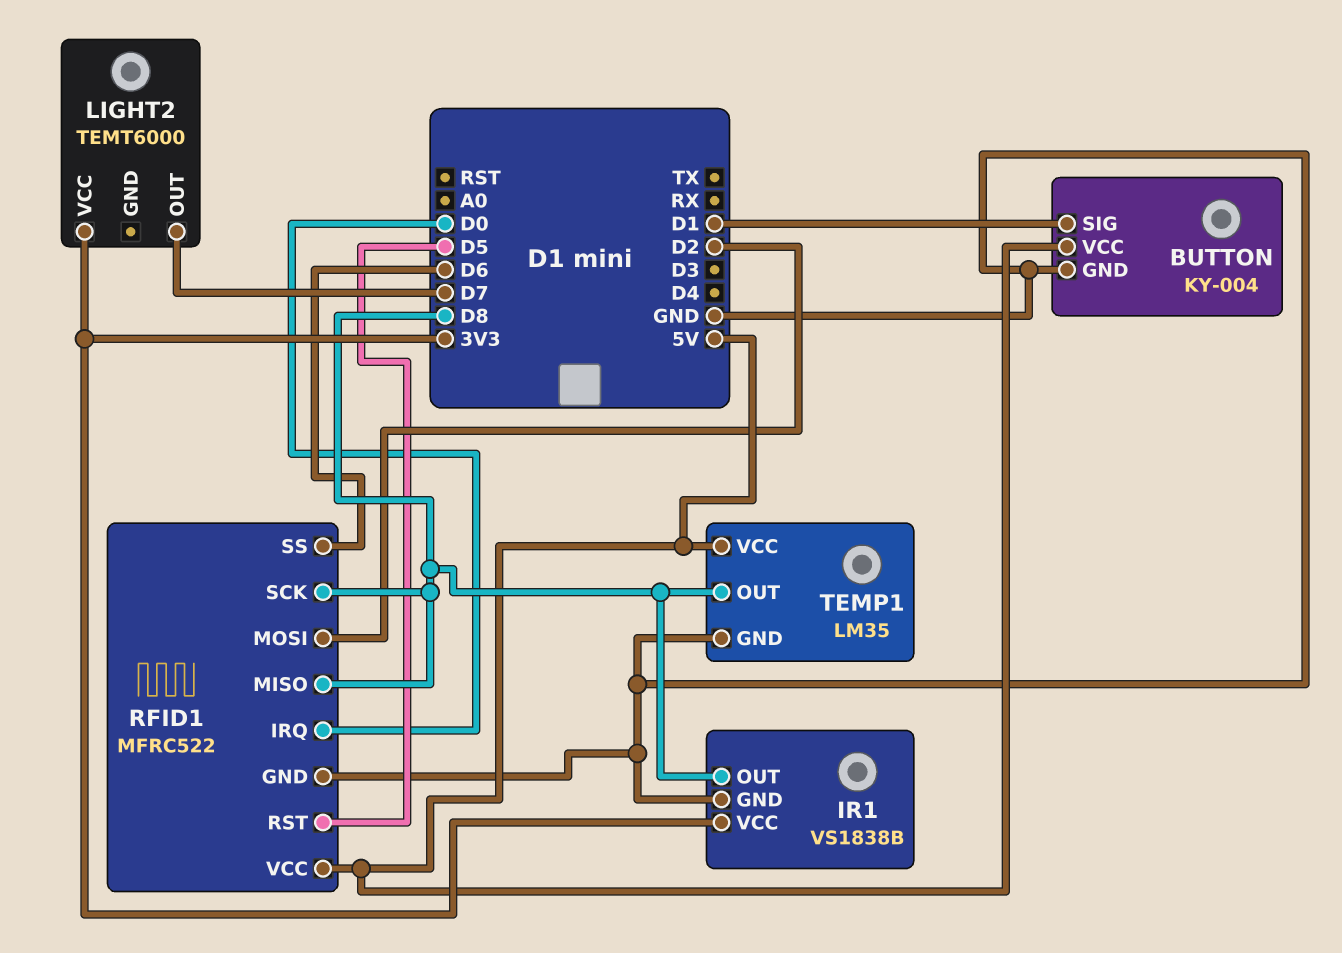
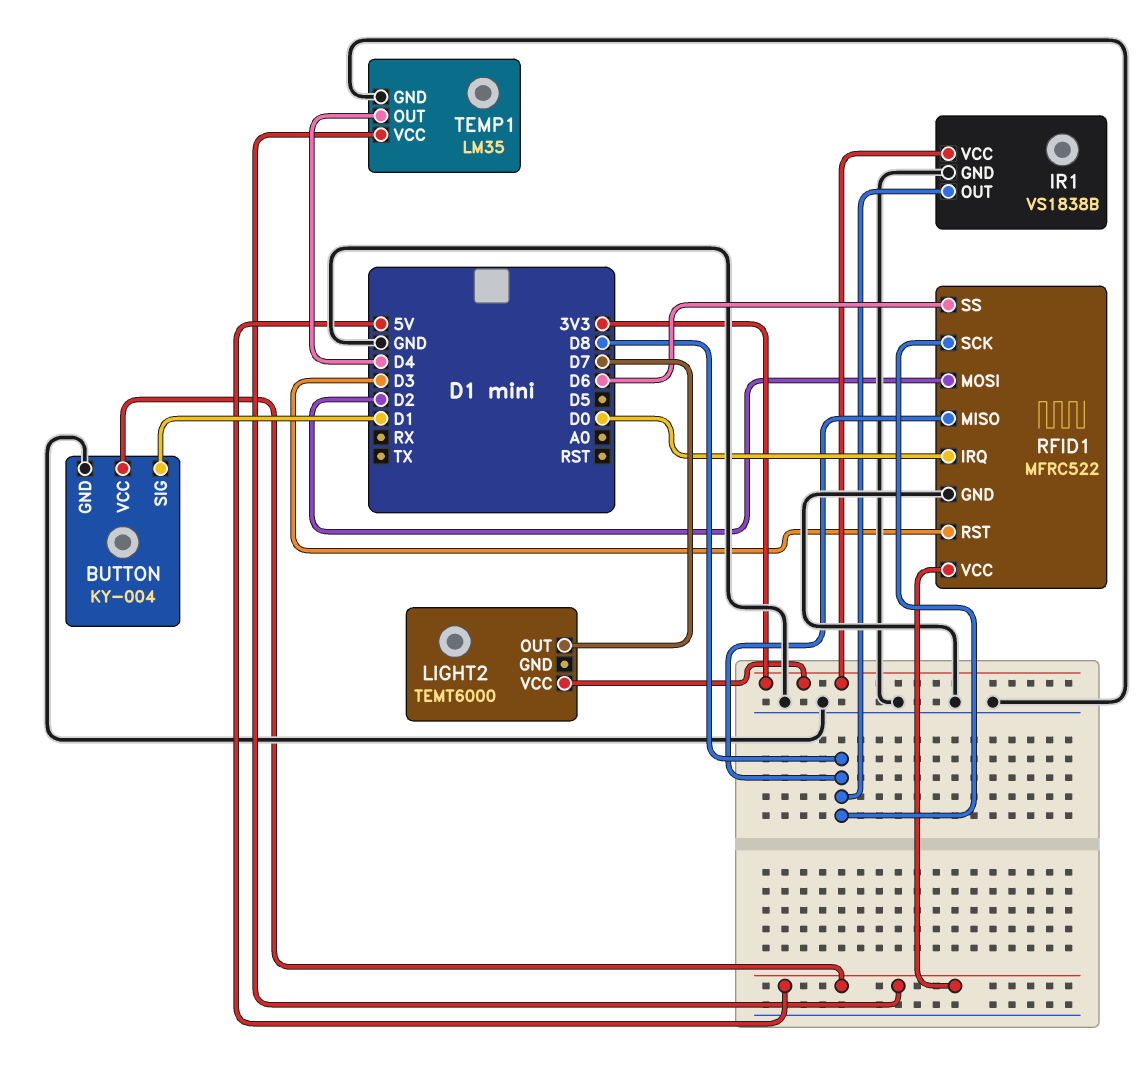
RFID1 pin RST: D5 -> D3
TEMP1 pin OUT: D8 -> D4

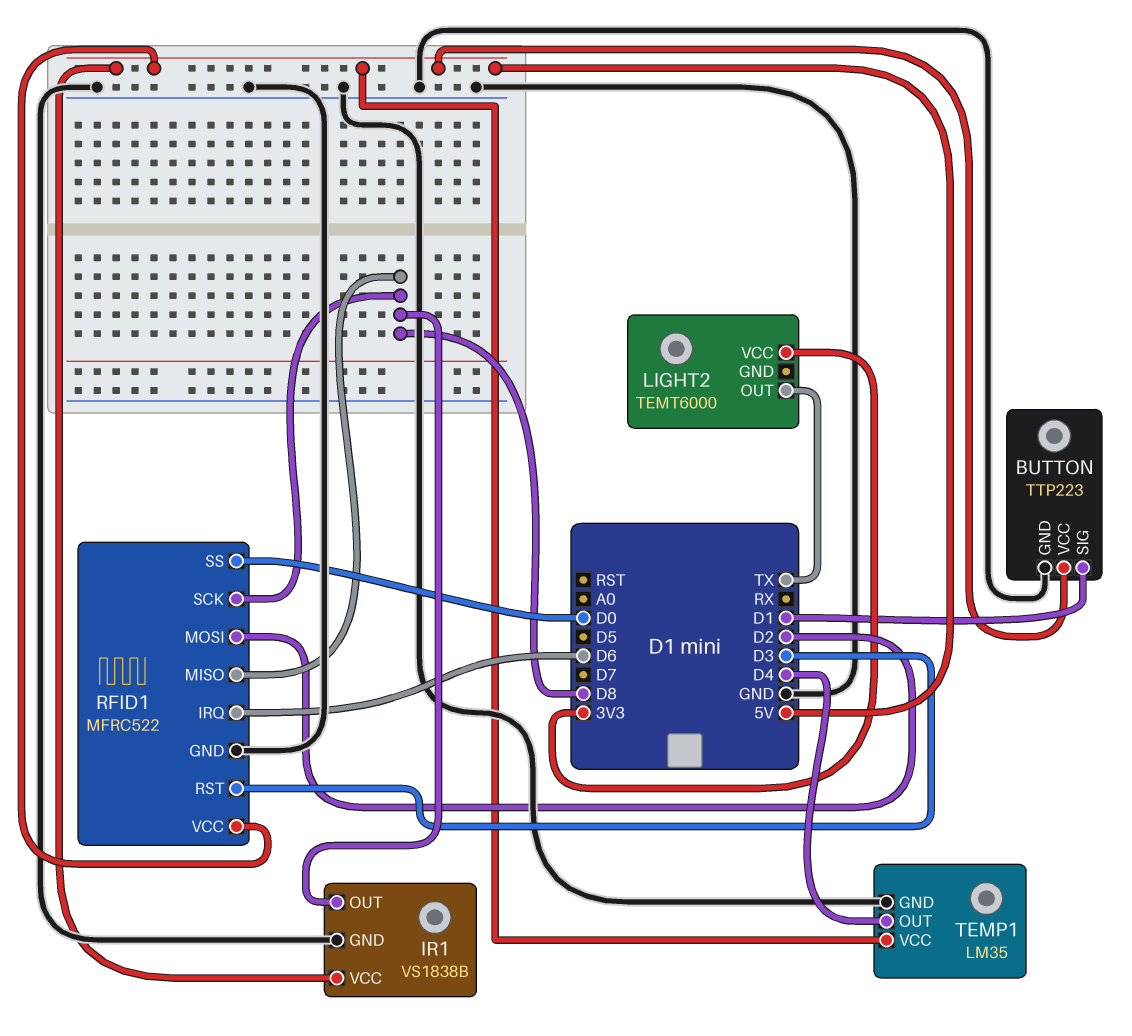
BUTTON: KY-004 -> TTP223
IR1 pin VCC: 3V3 -> 5V
LIGHT2 pin OUT: D7 -> TX
RFID1 pin IRQ: D0 -> D6
RFID1 pin SS: D6 -> D0

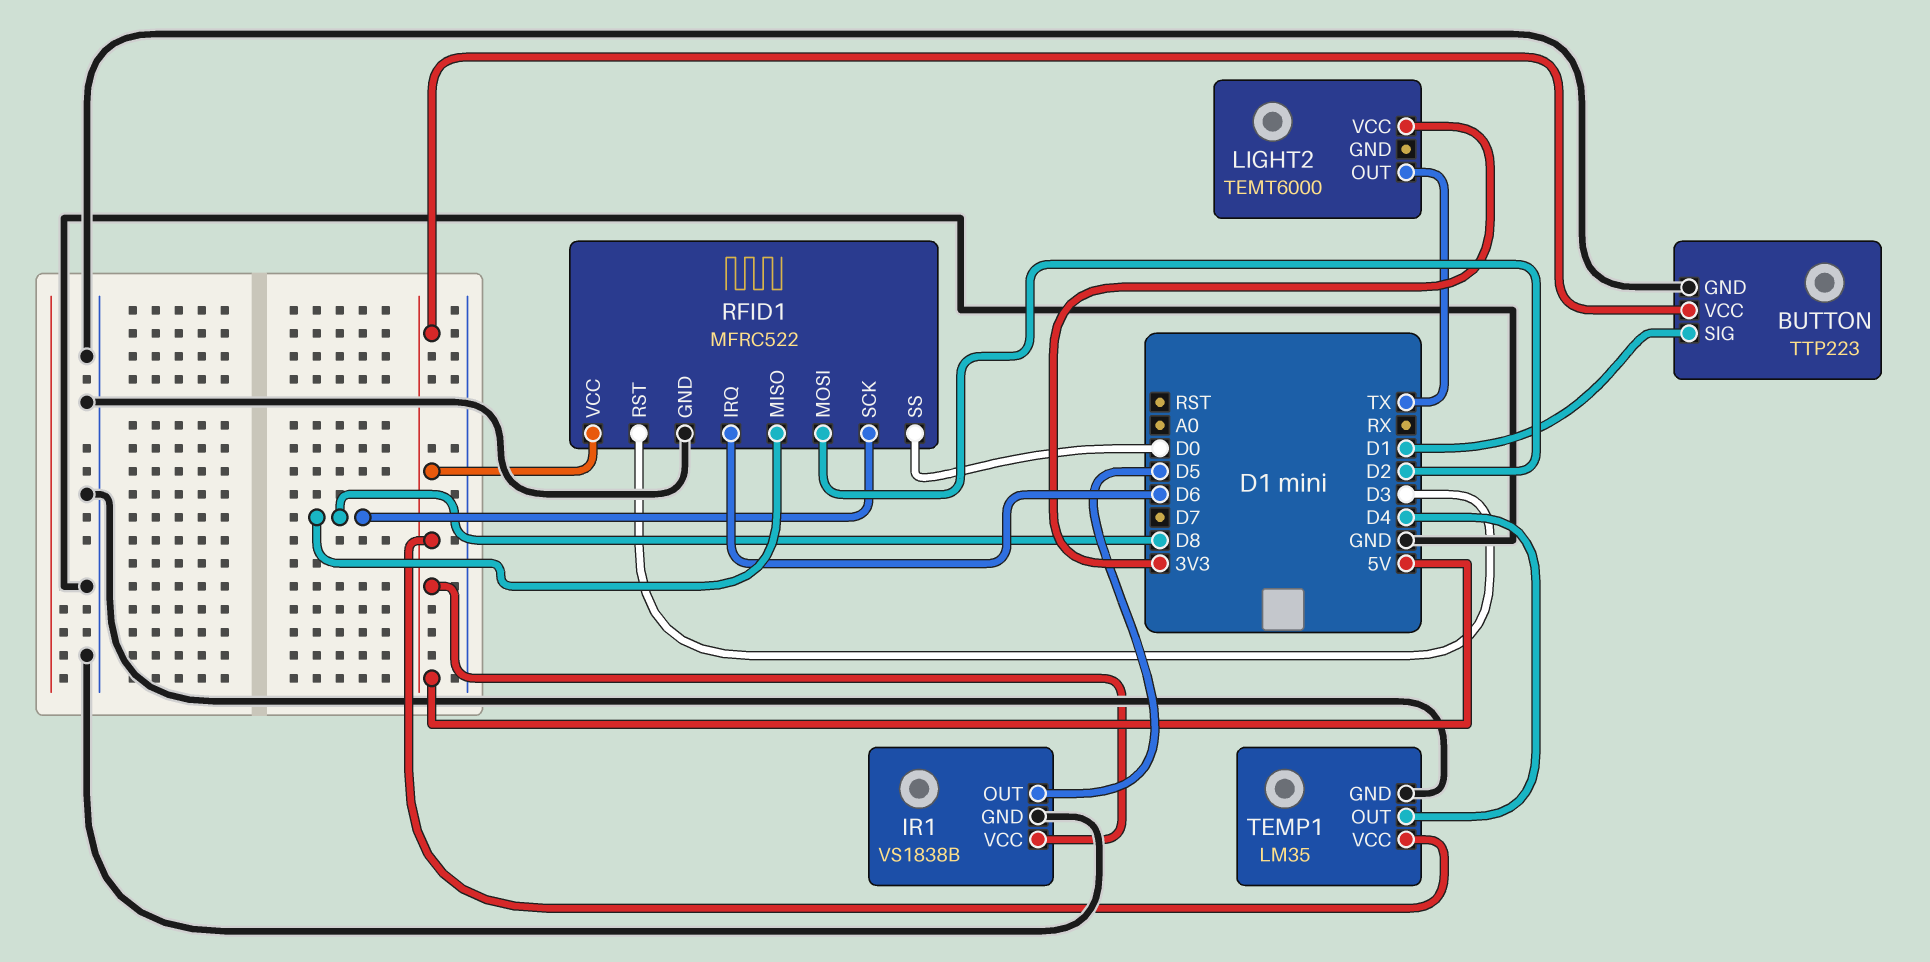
IR1 pin OUT: D8 -> D5

